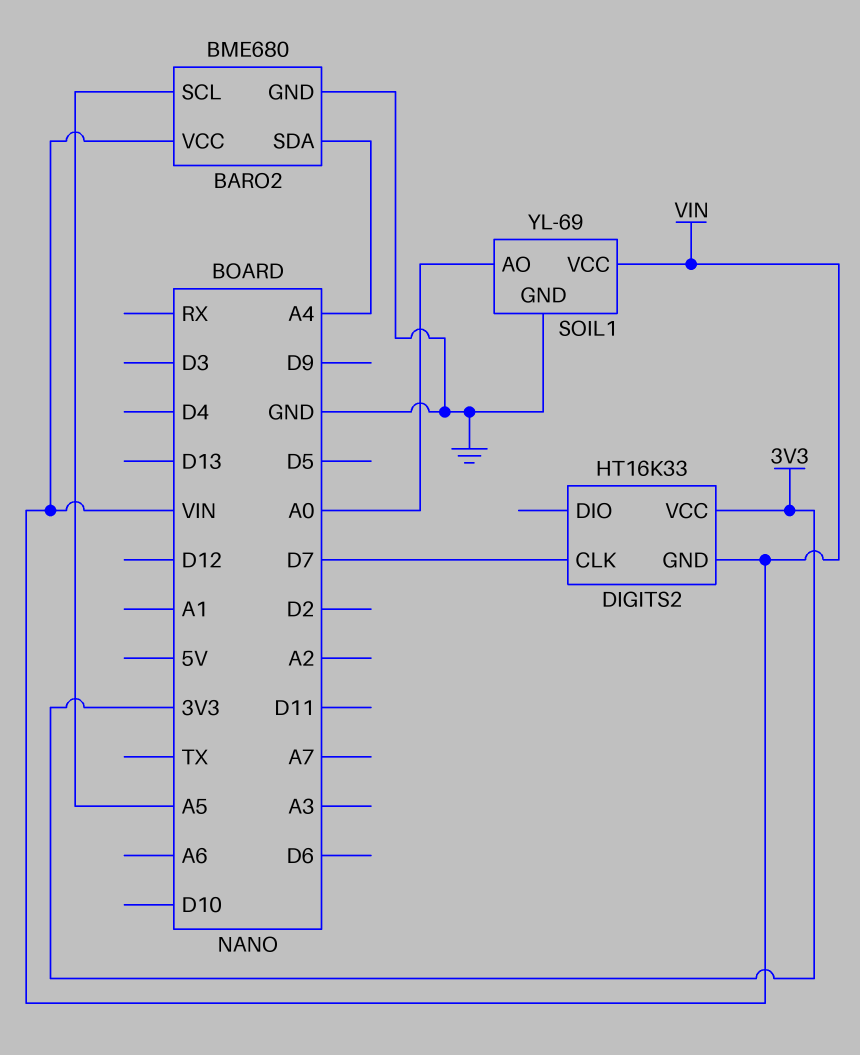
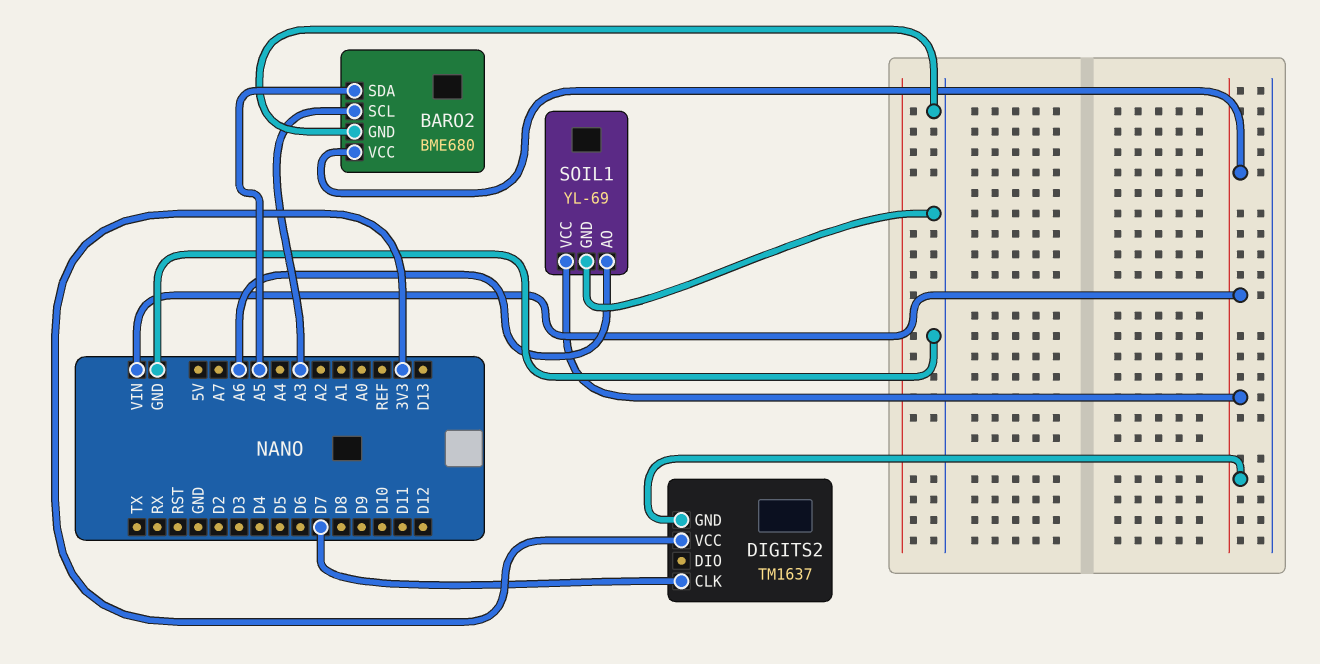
BARO2 pin SCL: A5 -> A3
BARO2 pin SDA: A4 -> A5
DIGITS2: HT16K33 -> TM1637
SOIL1 pin AO: A0 -> A6

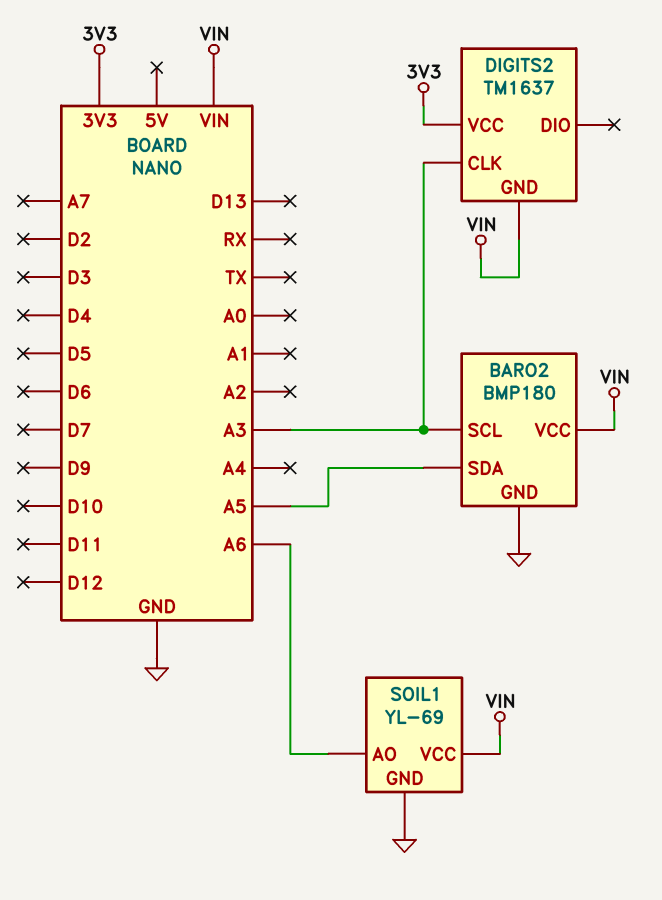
BARO2: BME680 -> BMP180
DIGITS2 pin CLK: D7 -> A3

